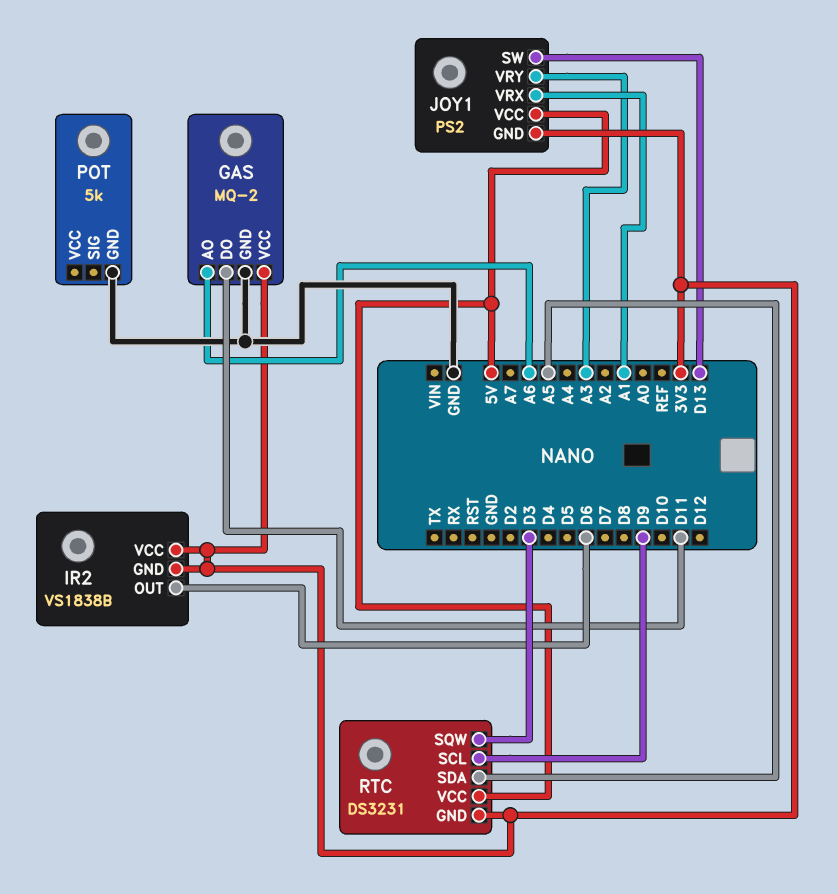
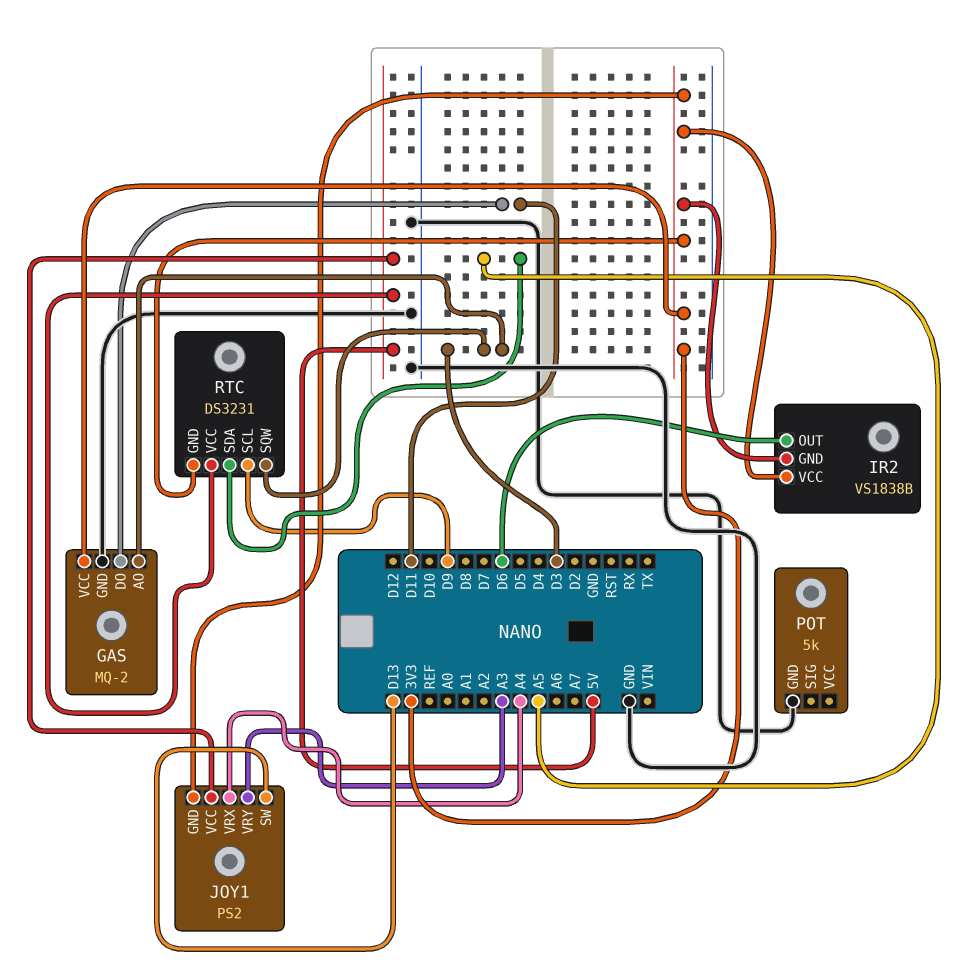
GAS pin AO: A6 -> D3
JOY1 pin VRX: A1 -> A4

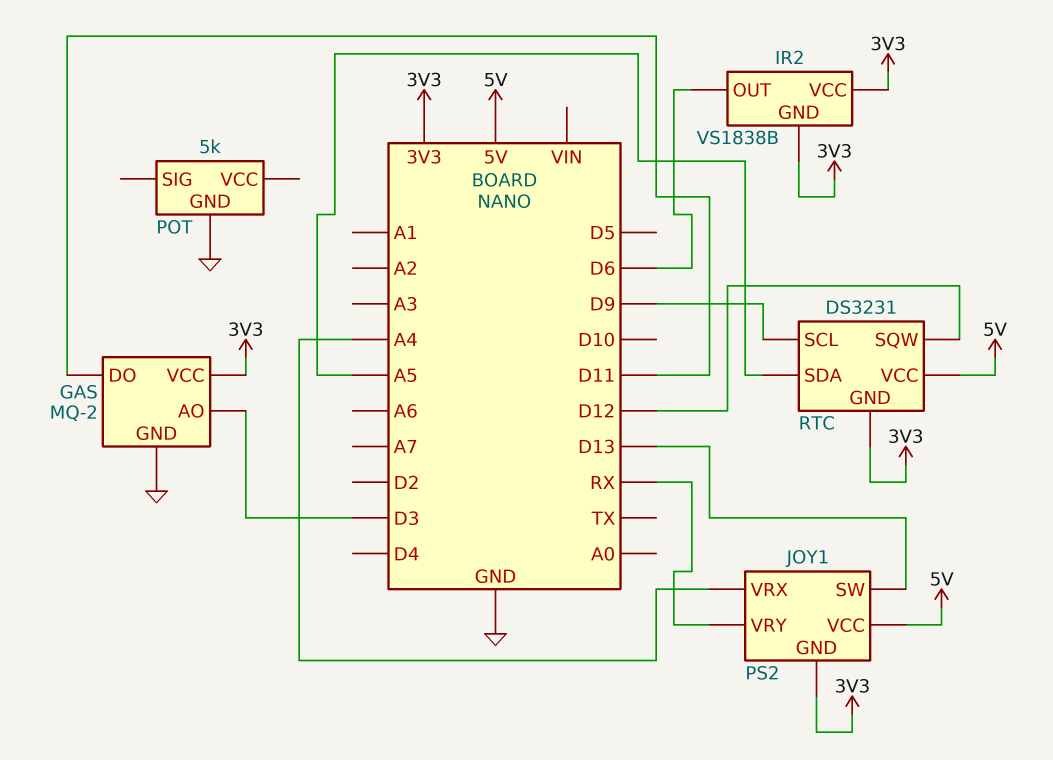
JOY1 pin VRY: A3 -> RX
RTC pin SQW: D3 -> D12

